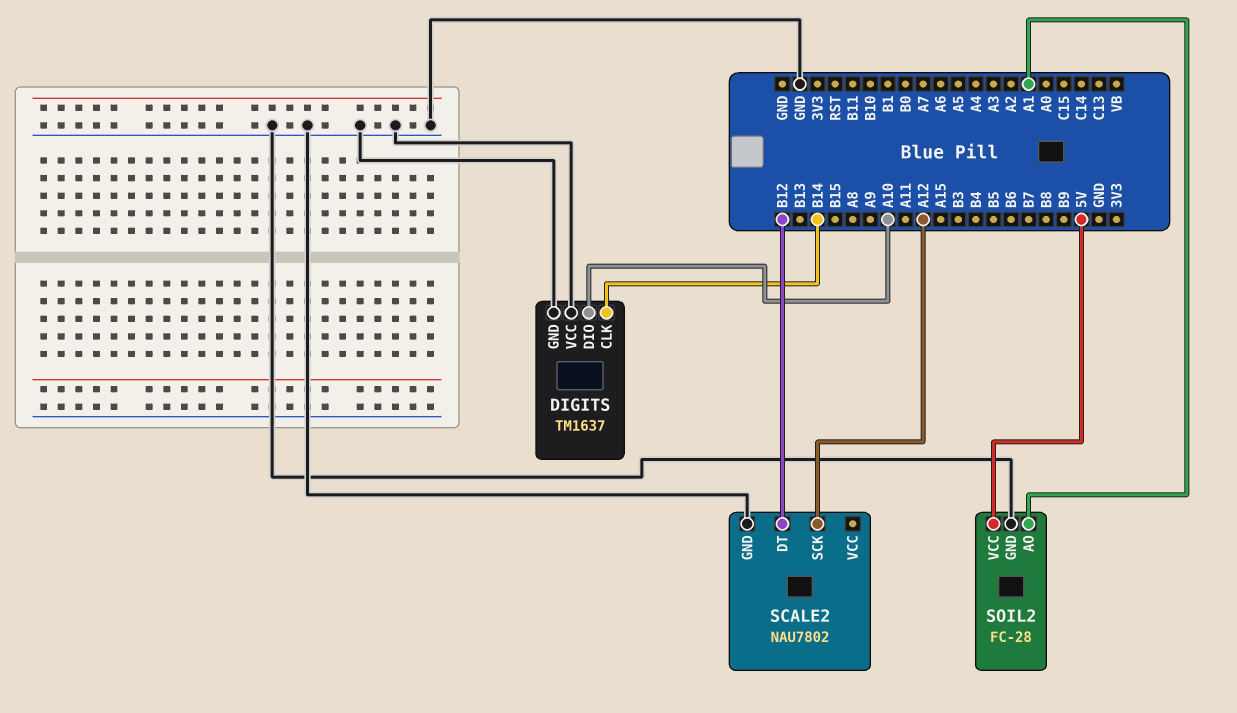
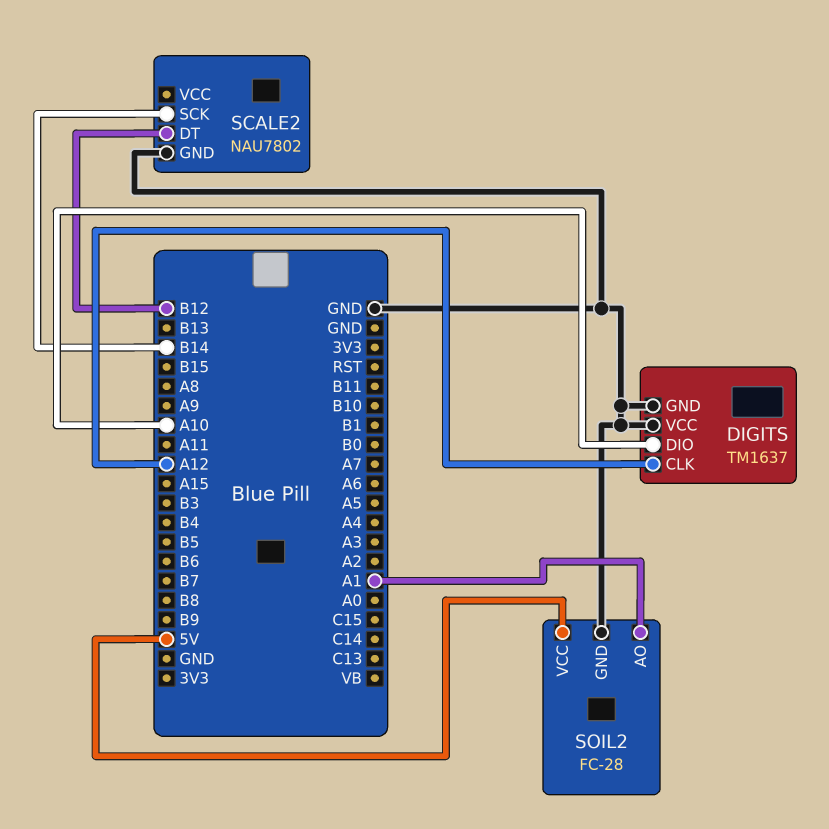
DIGITS pin CLK: B14 -> A12
SCALE2 pin SCK: A12 -> B14

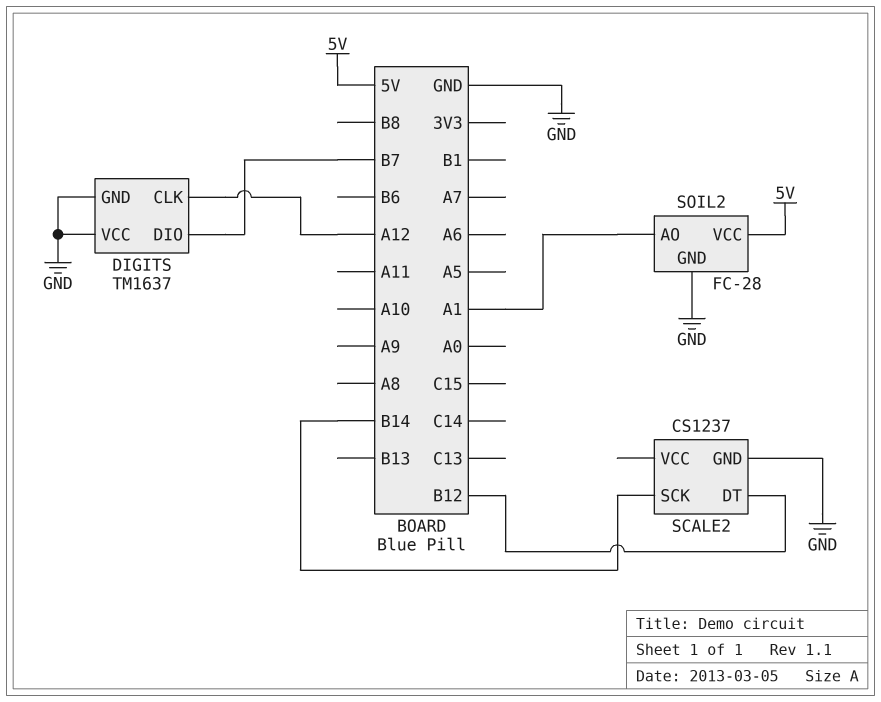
DIGITS pin DIO: A10 -> B7
SCALE2: NAU7802 -> CS1237

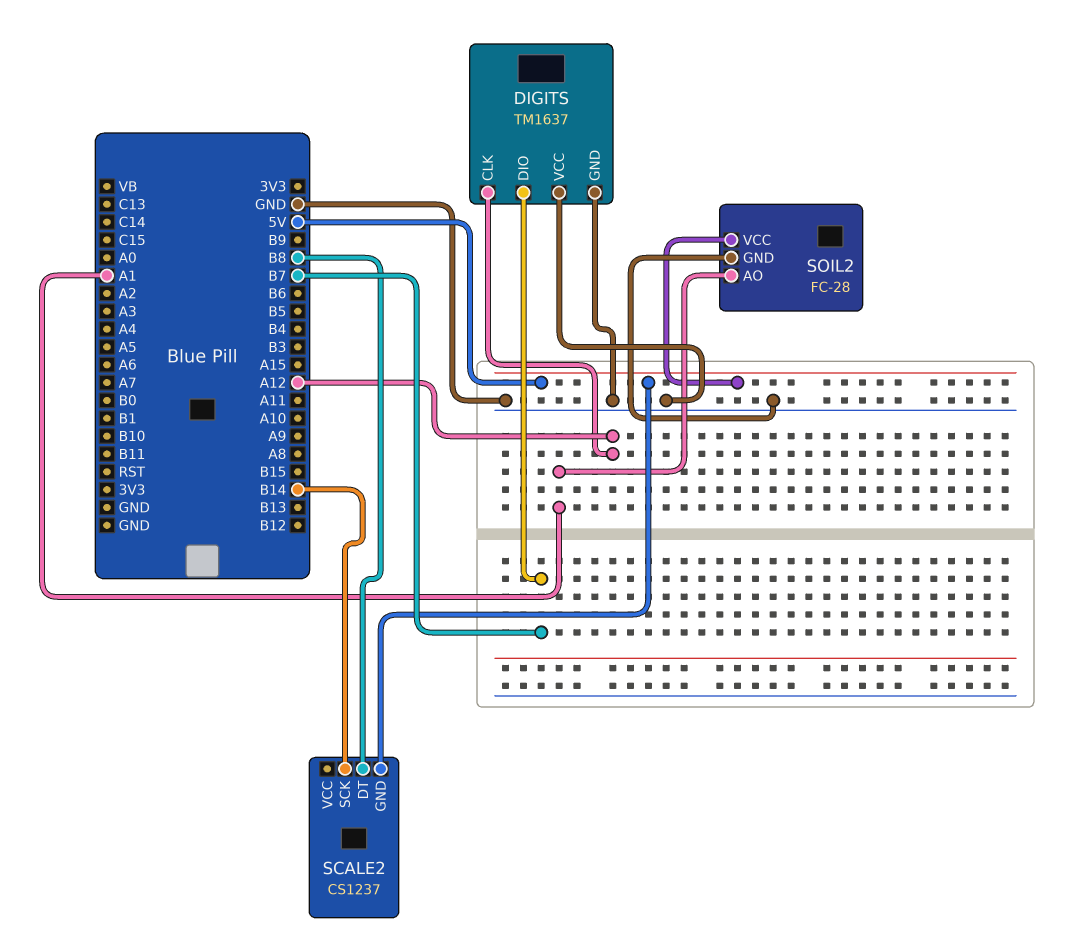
SCALE2 pin DT: B12 -> B8
SCALE2 pin GND: GND -> 5V

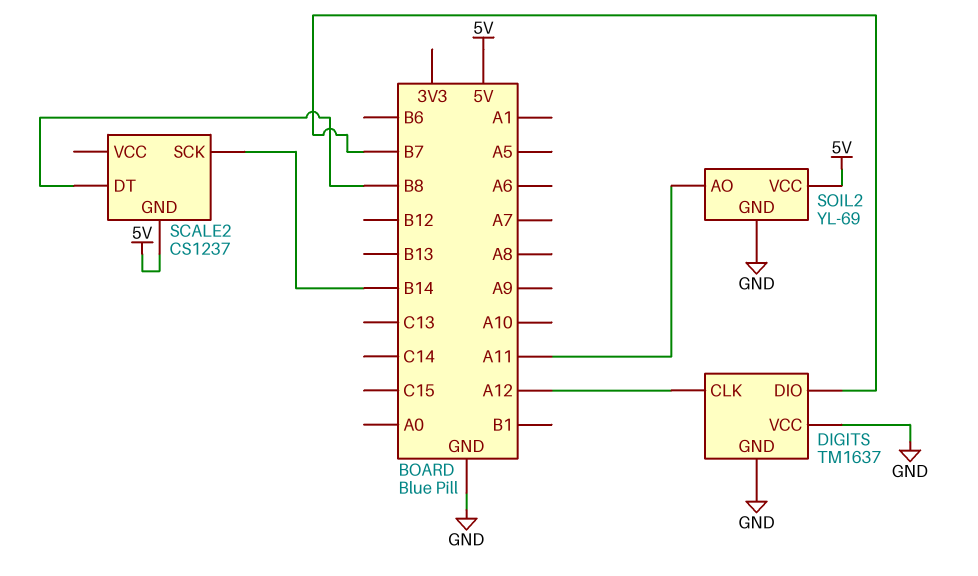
SOIL2: FC-28 -> YL-69
SOIL2 pin AO: A1 -> A11

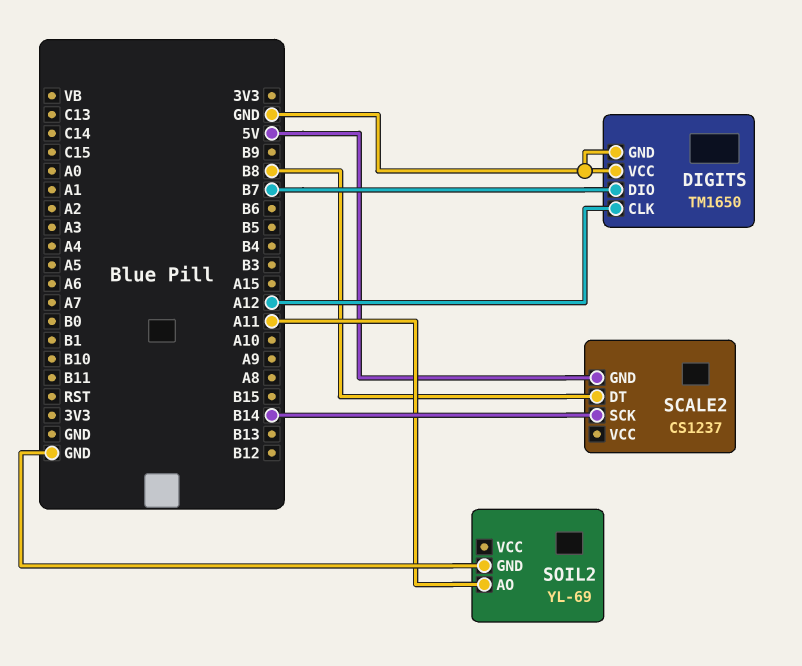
DIGITS: TM1637 -> TM1650
SOIL2 pin VCC: 5V -> none

